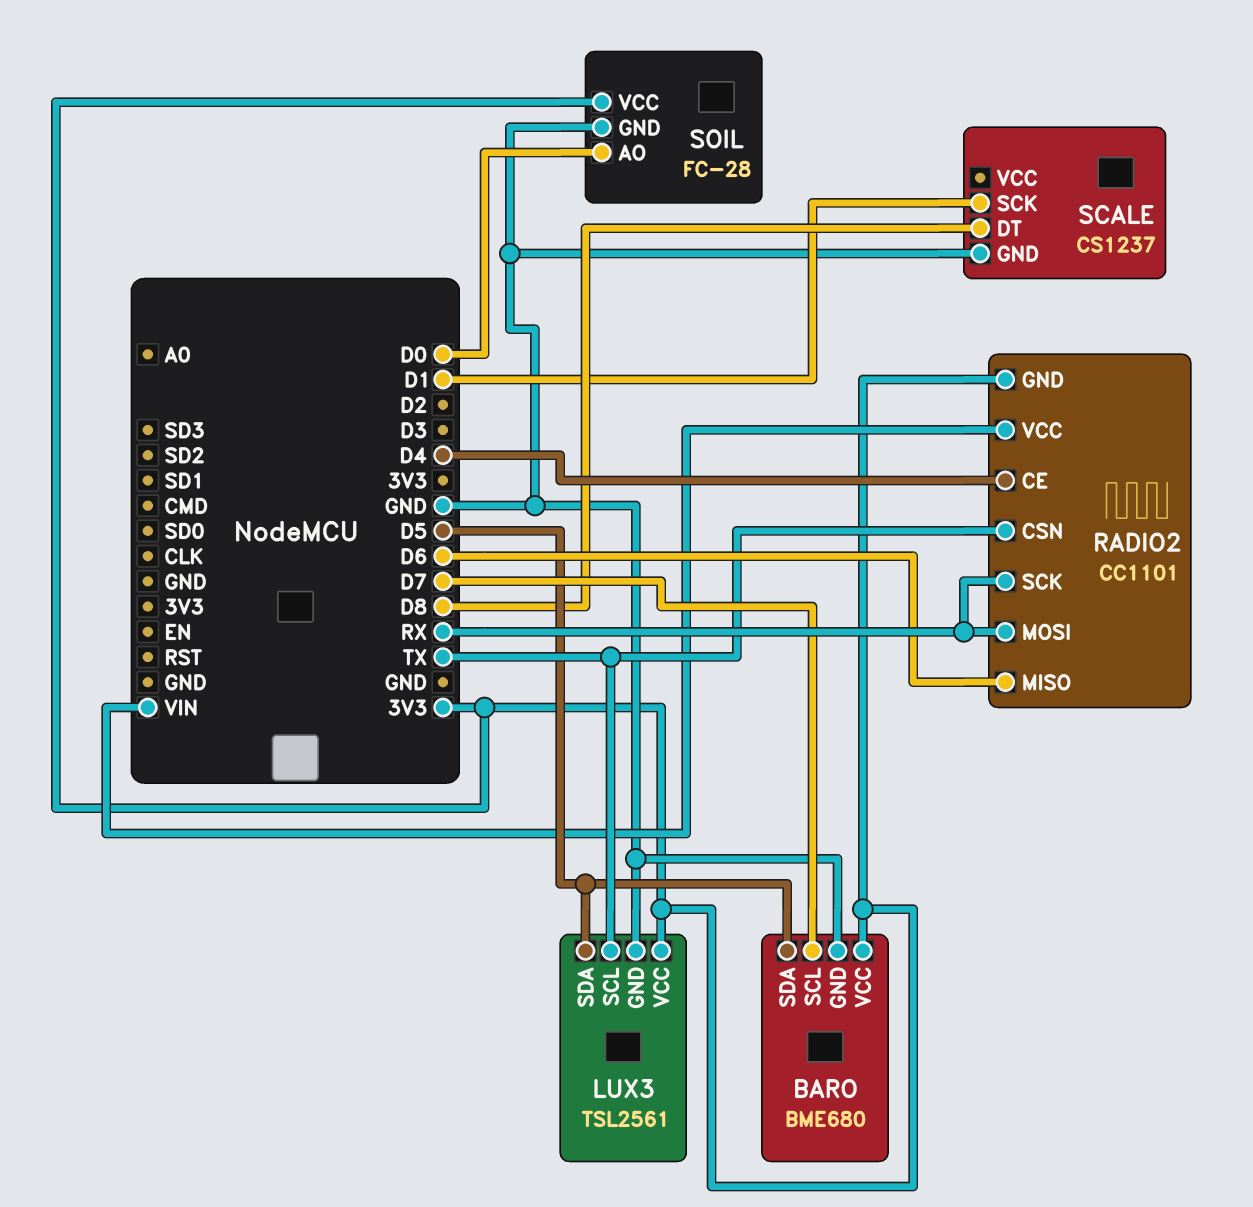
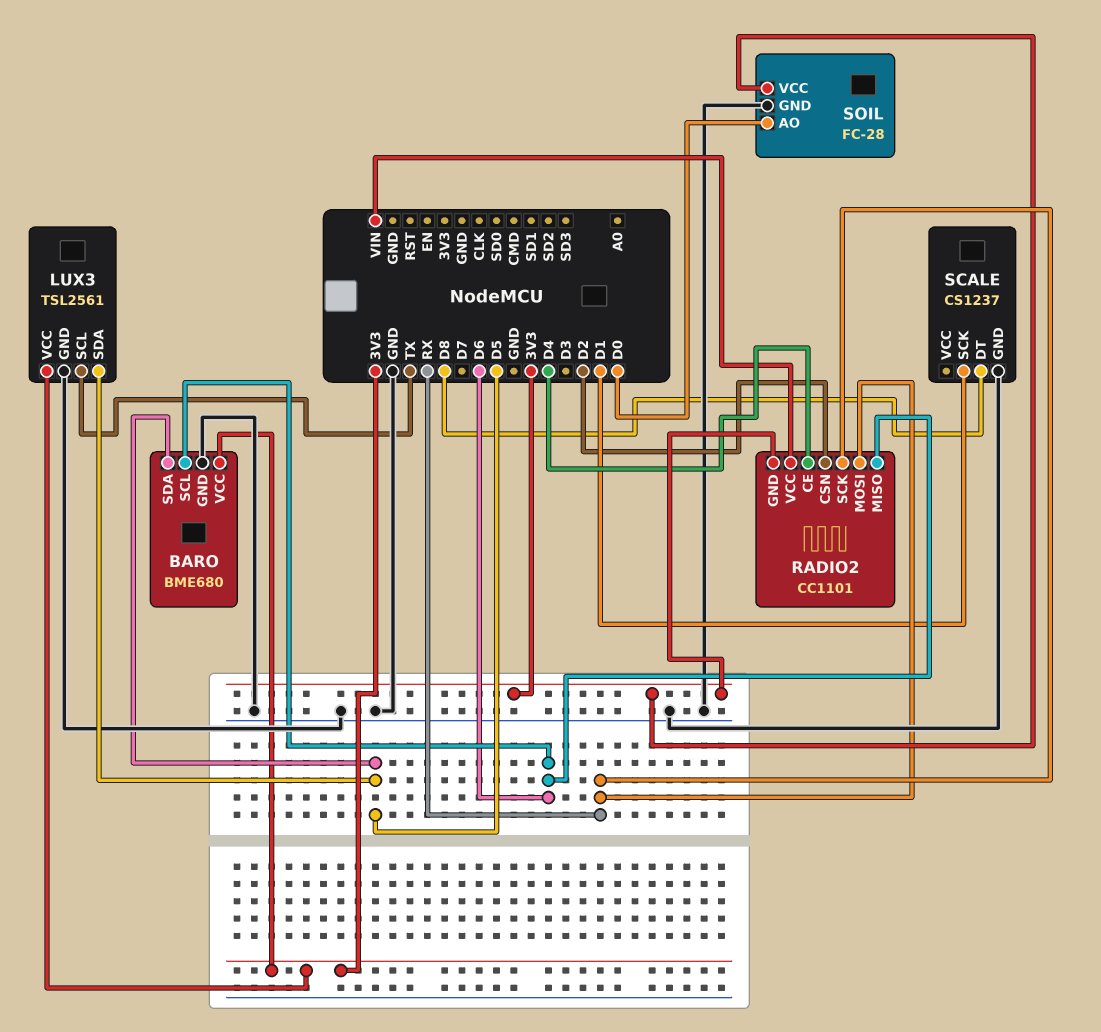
BARO pin SCL: D7 -> D6
RADIO2 pin CSN: TX -> D2

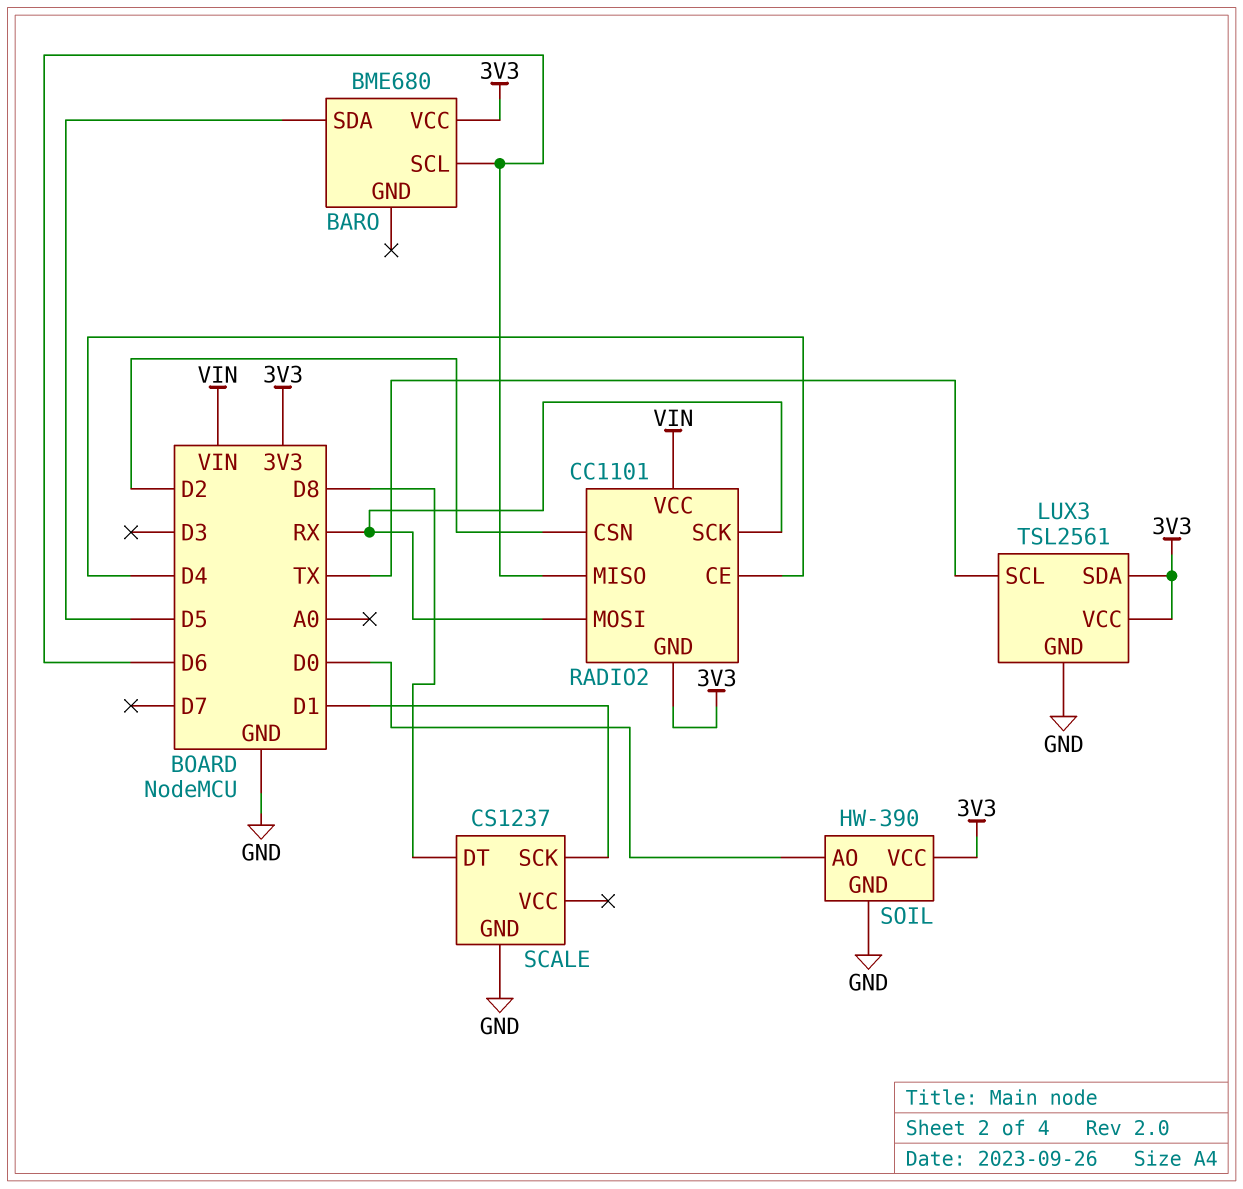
BARO pin GND: GND -> none
LUX3 pin SDA: D5 -> 3V3
SOIL: FC-28 -> HW-390

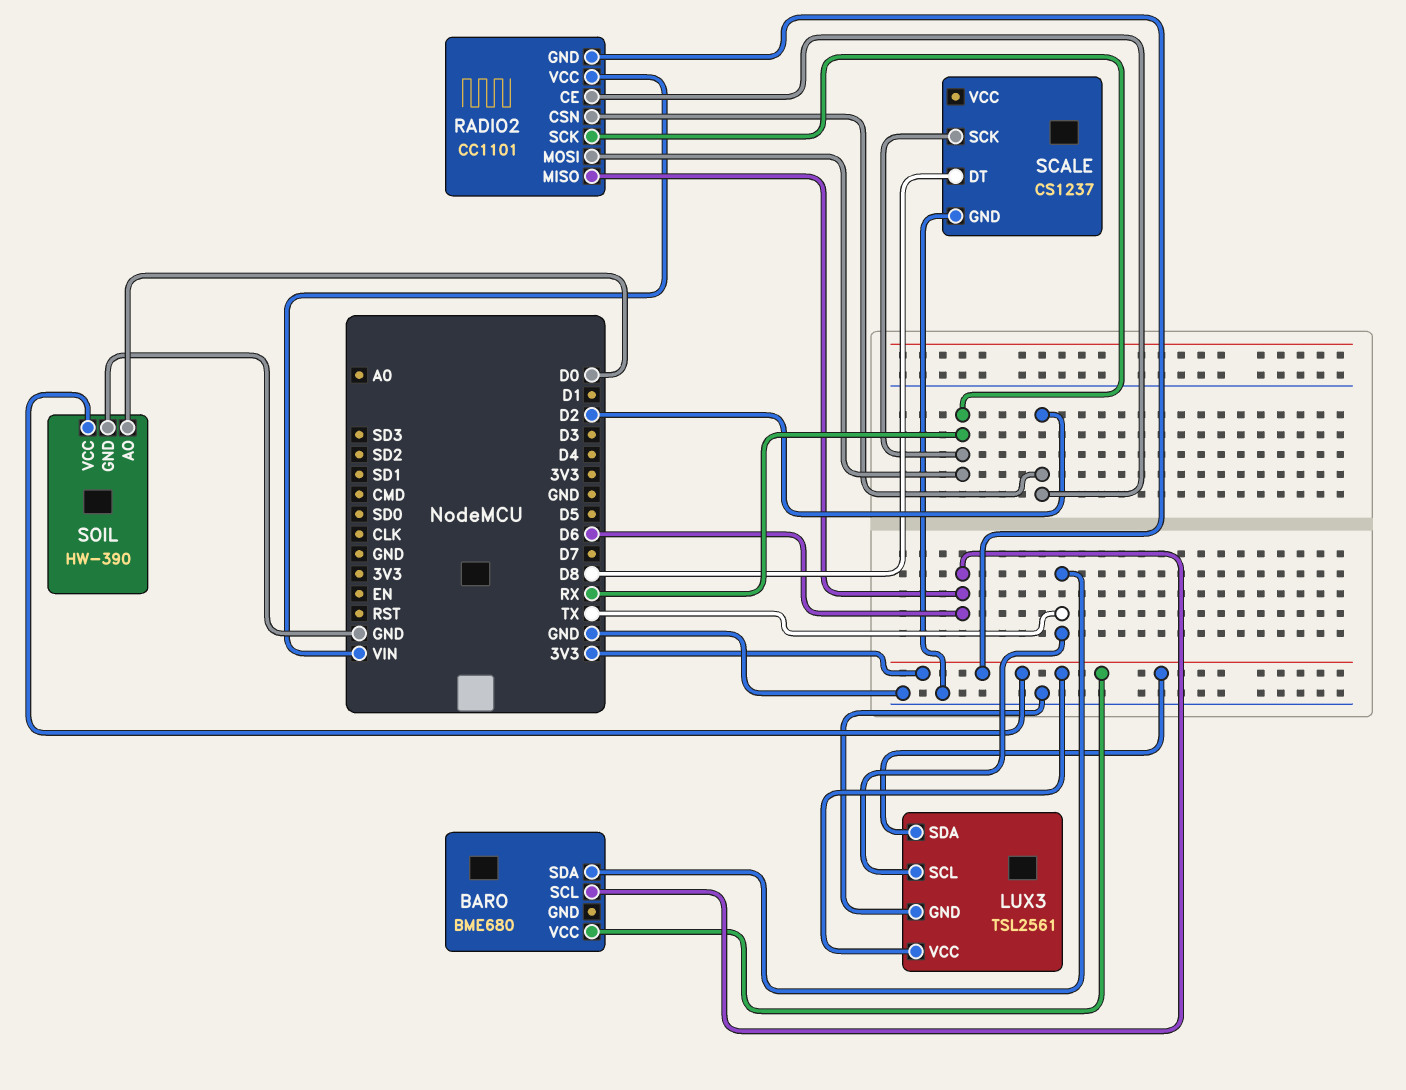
BARO pin SDA: D5 -> TX
RADIO2 pin CE: D4 -> D2
SCALE pin SCK: D1 -> RX

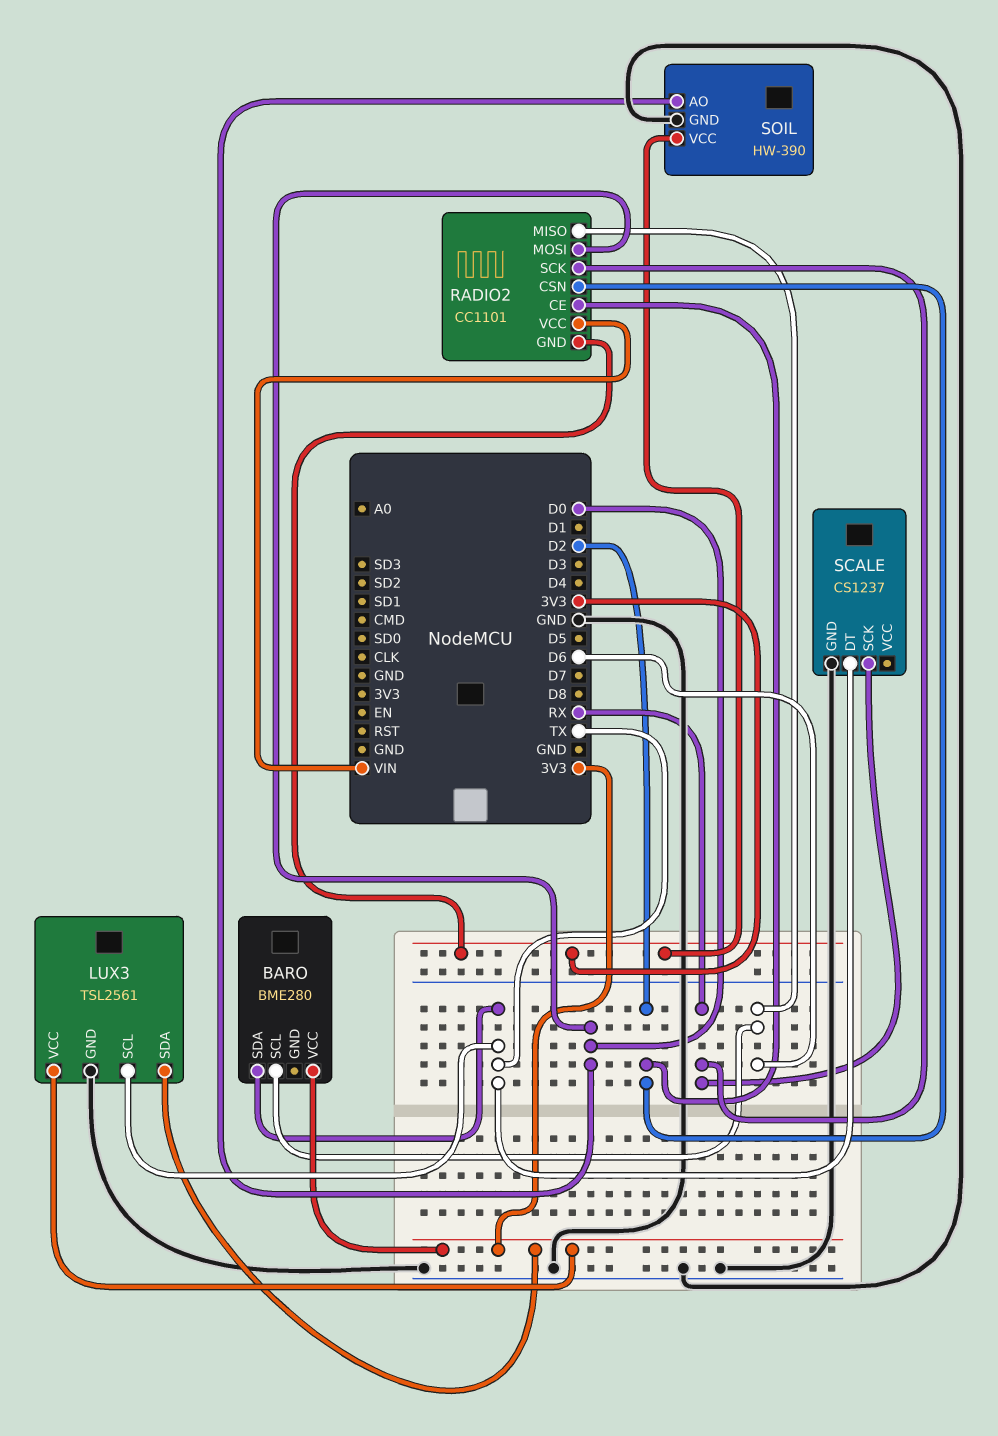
BARO: BME680 -> BME280
RADIO2 pin MOSI: RX -> D0
SCALE pin DT: D8 -> TX

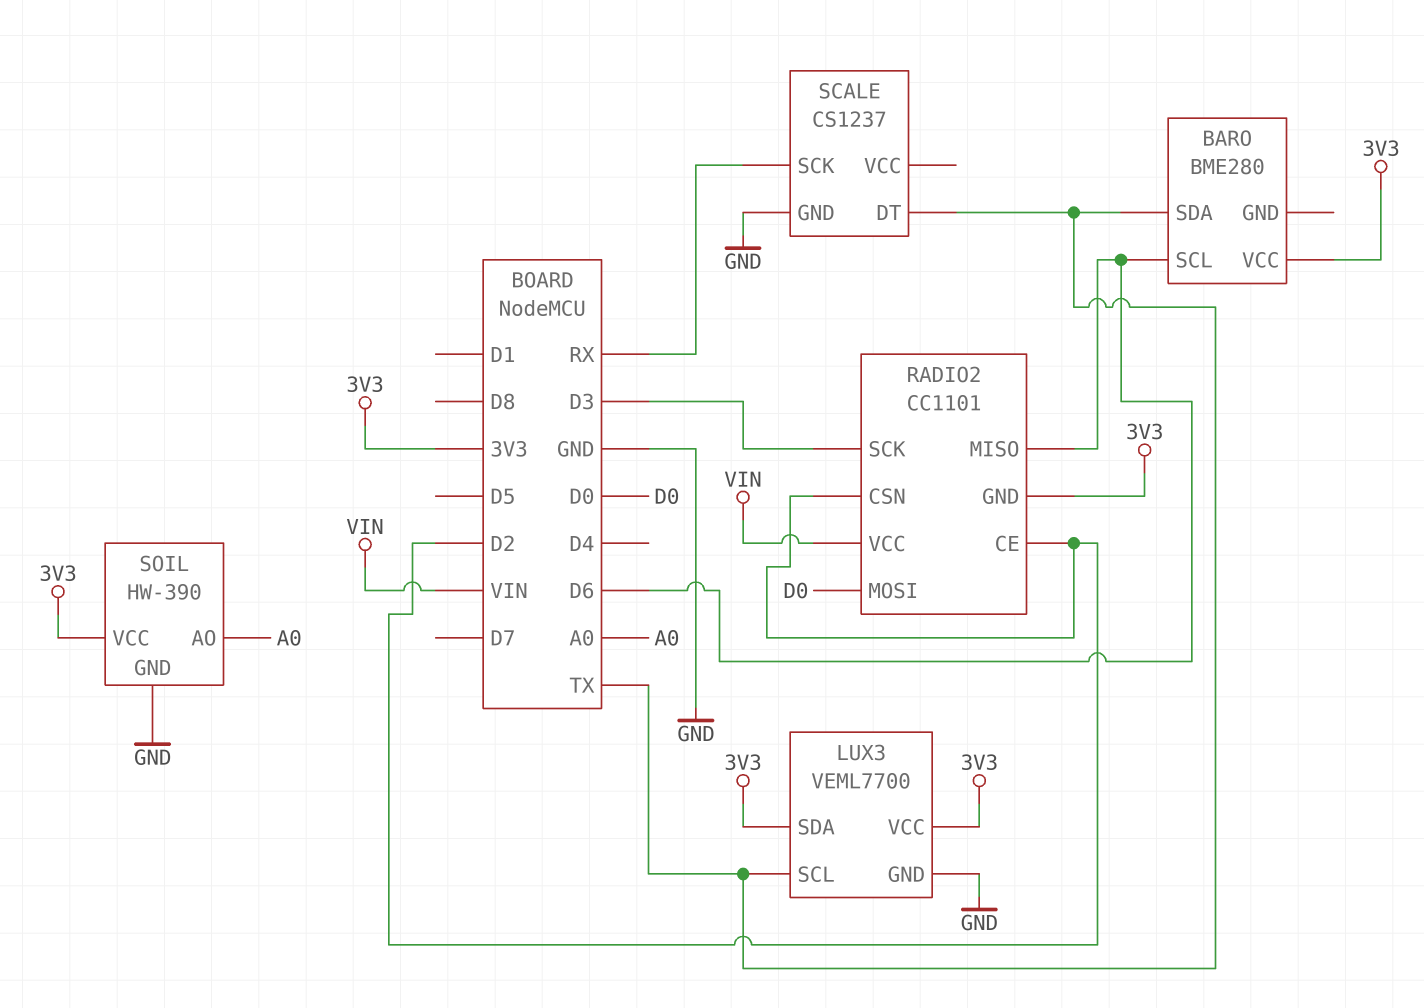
LUX3: TSL2561 -> VEML7700
RADIO2 pin SCK: RX -> D3
SOIL pin AO: D0 -> A0

